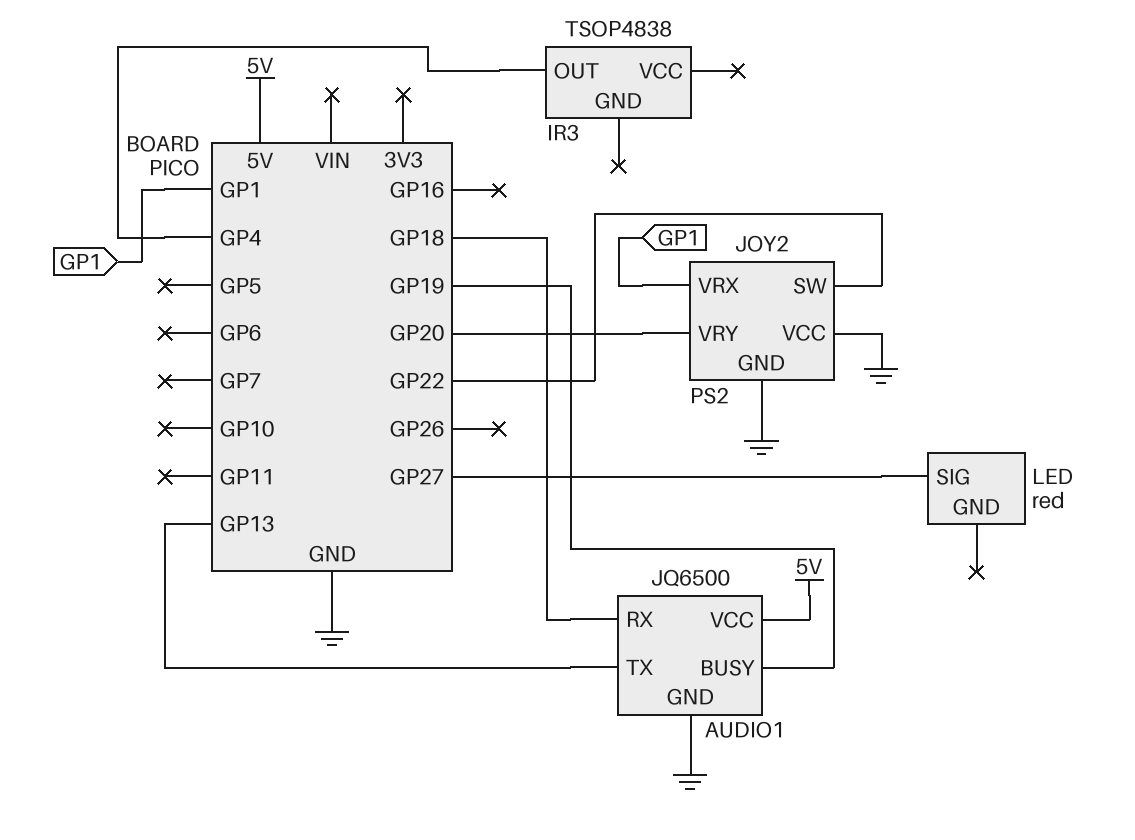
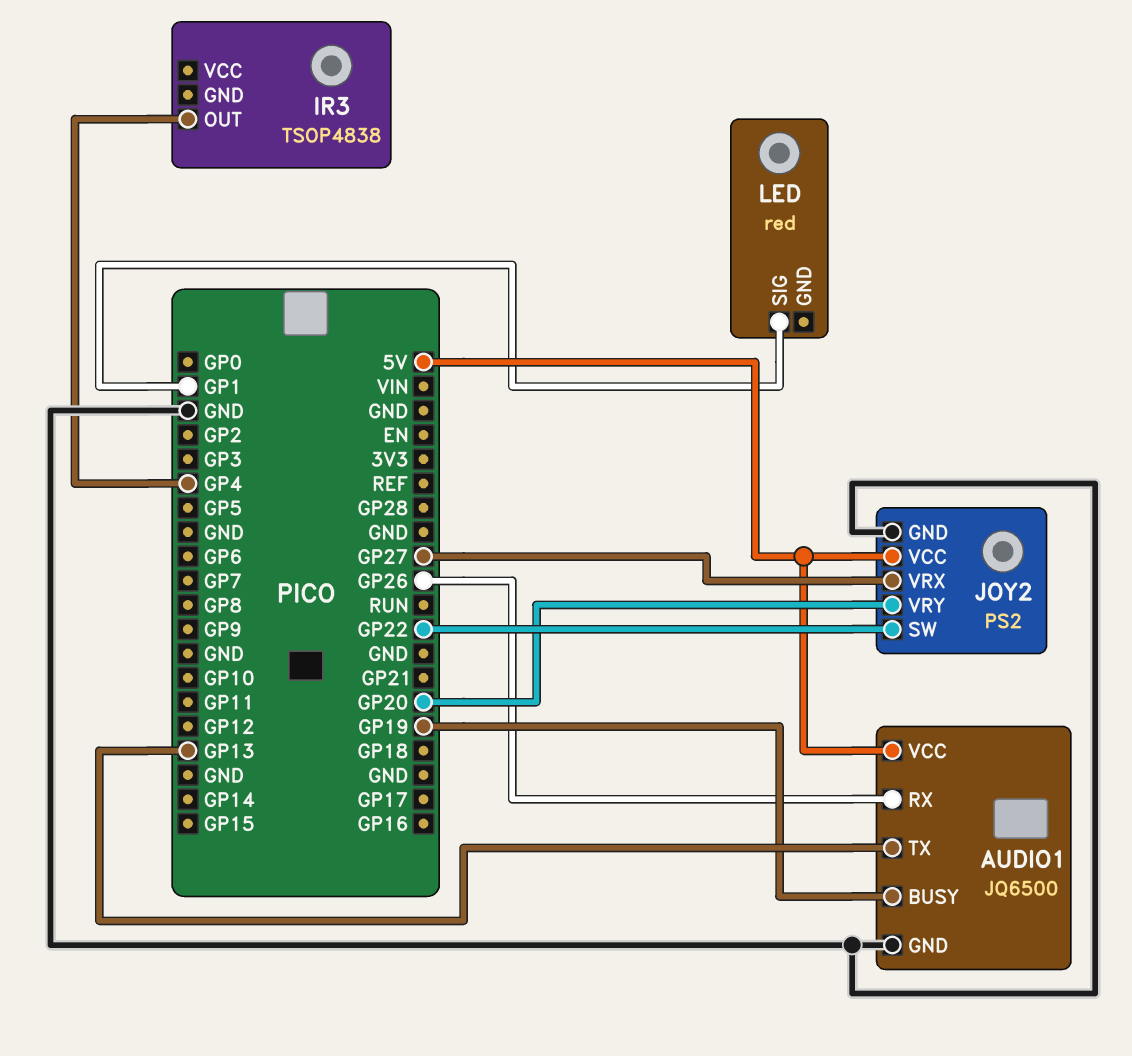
AUDIO1 pin RX: GP18 -> GP26
JOY2 pin VCC: GND -> 5V
JOY2 pin VRX: GP1 -> GP27
LED pin SIG: GP27 -> GP1

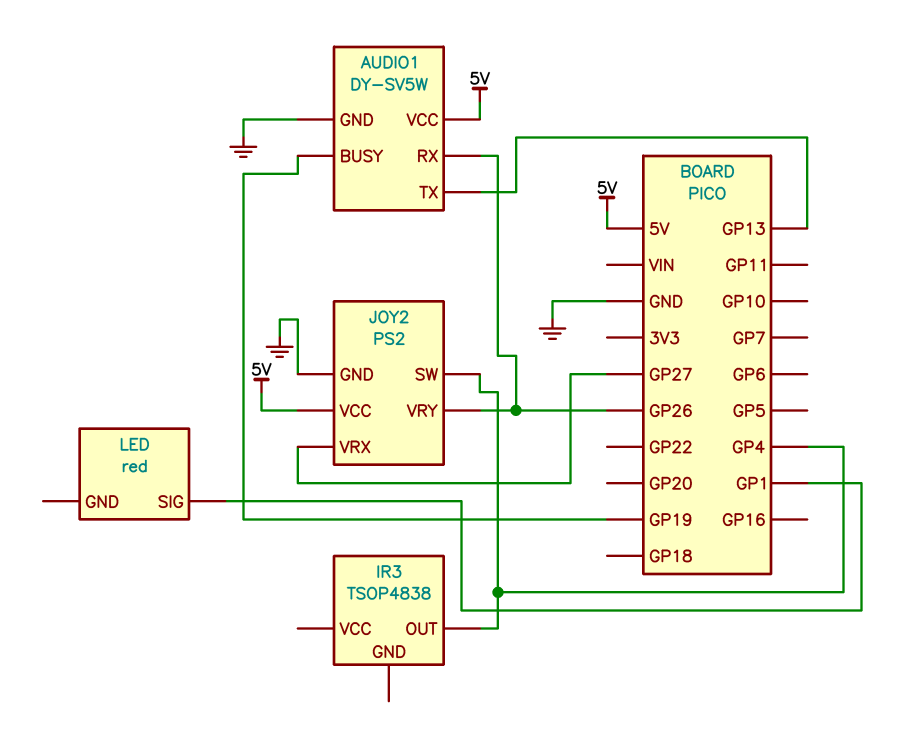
AUDIO1: JQ6500 -> DY-SV5W
JOY2 pin SW: GP22 -> GP4
JOY2 pin VRY: GP20 -> GP26

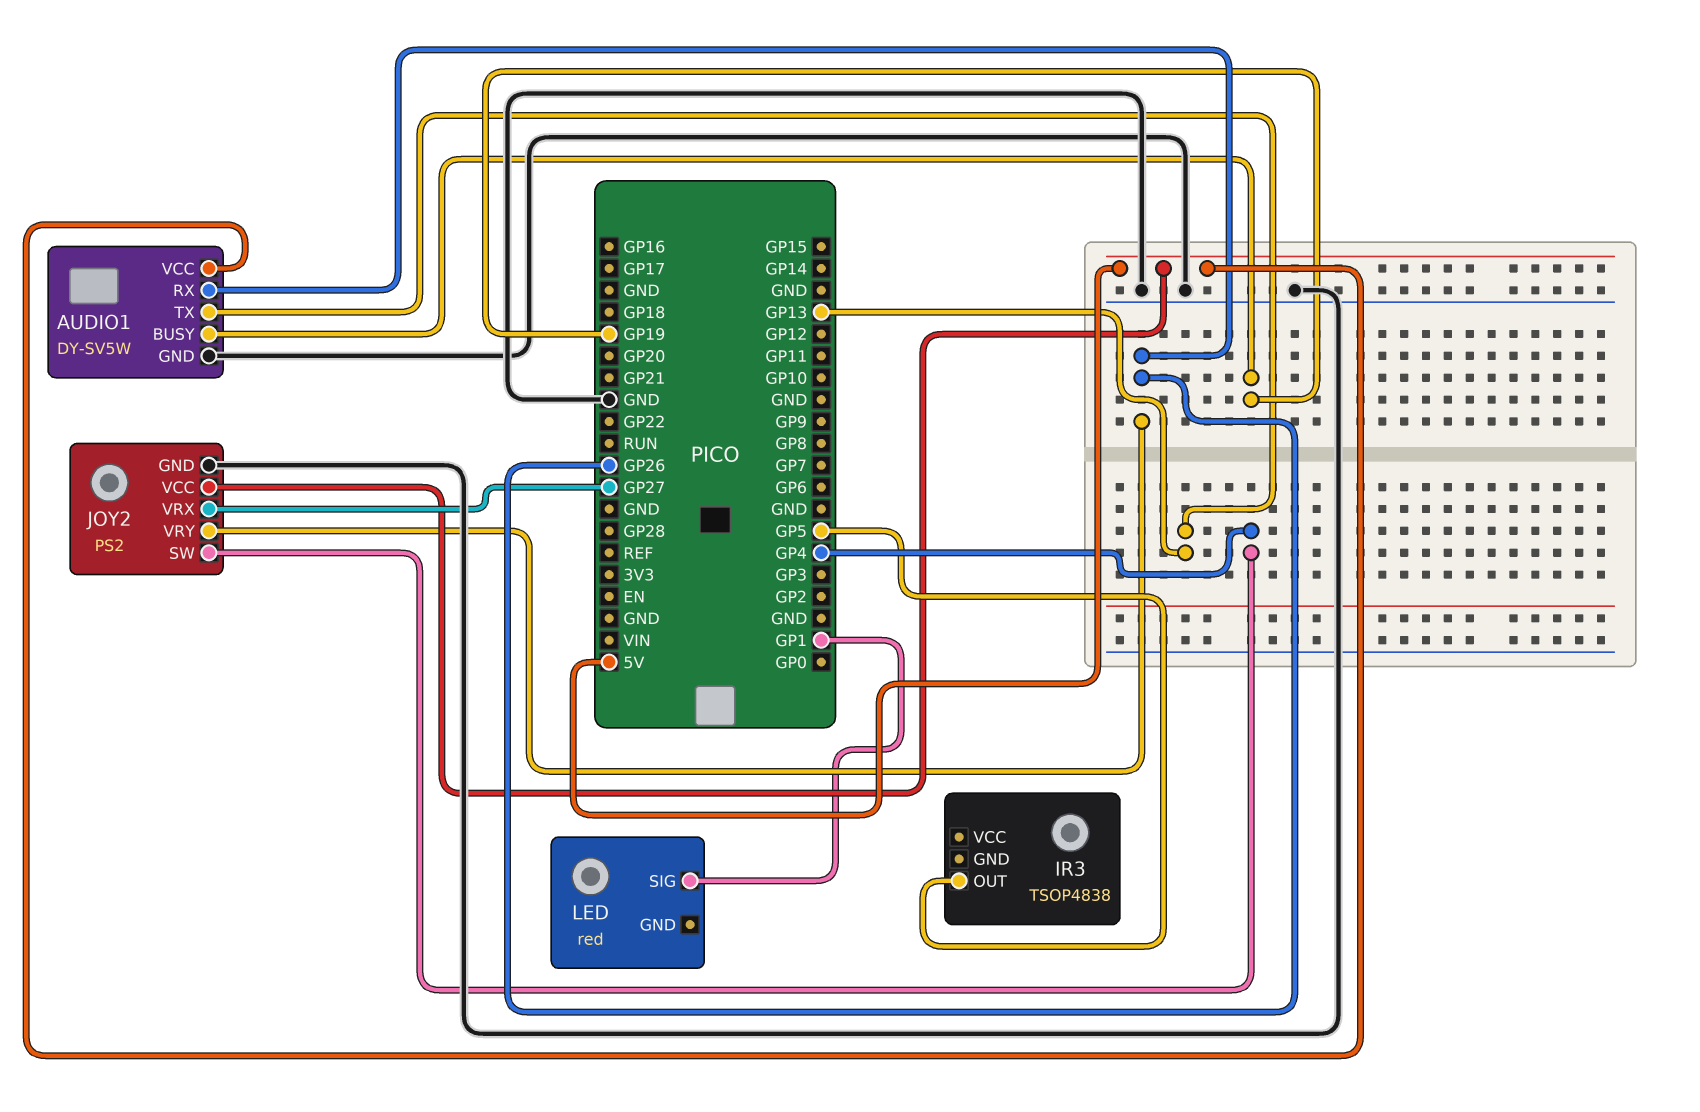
IR3 pin OUT: GP4 -> GP5

